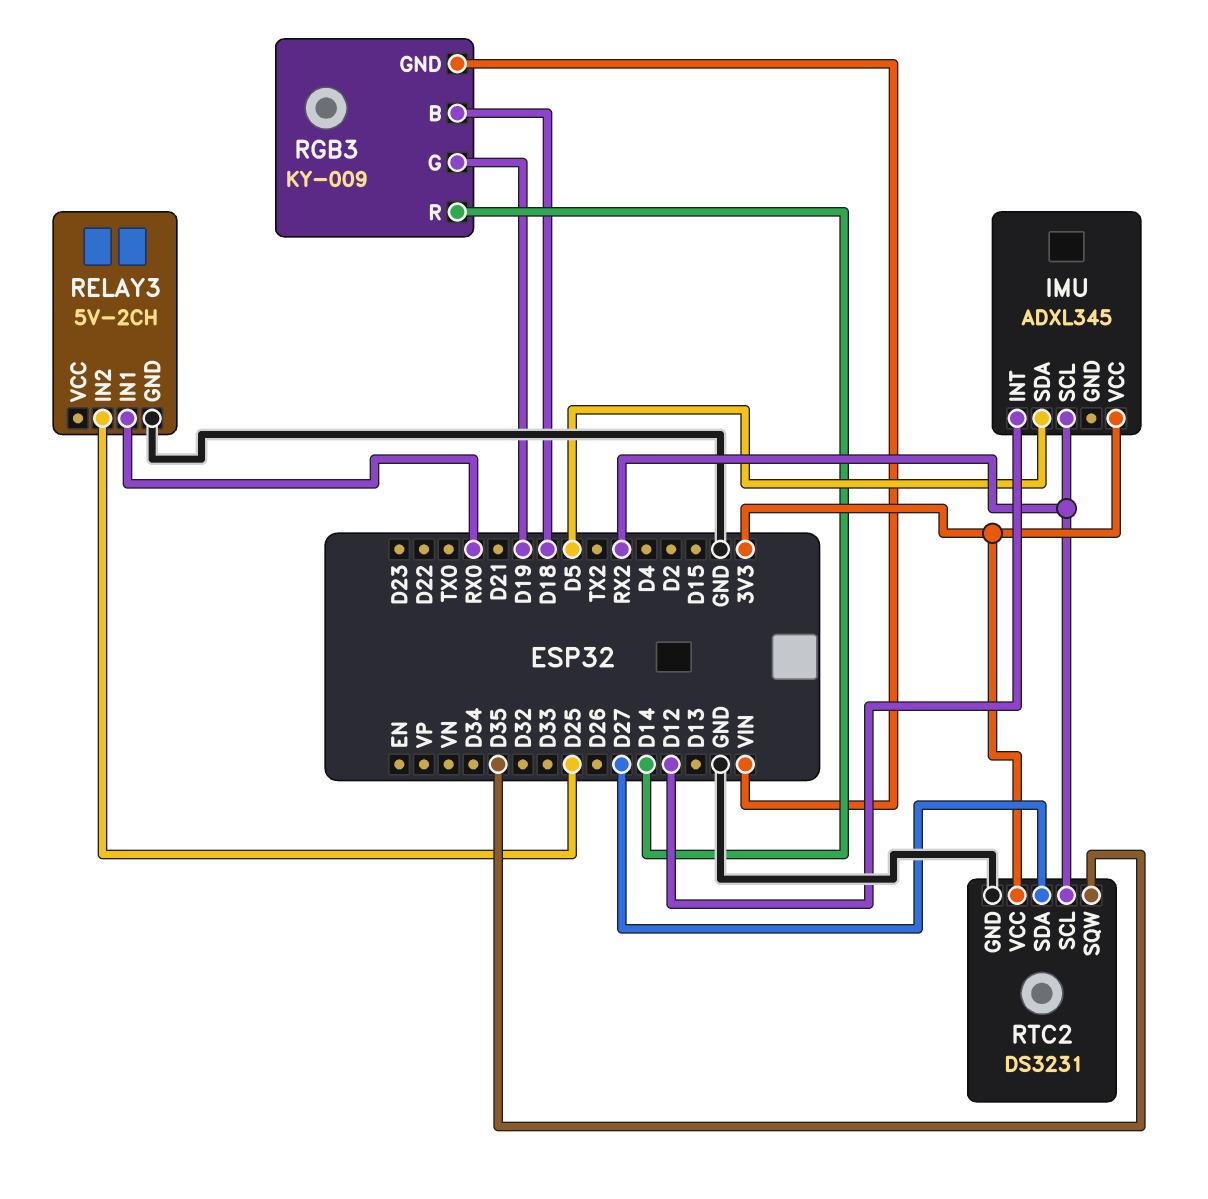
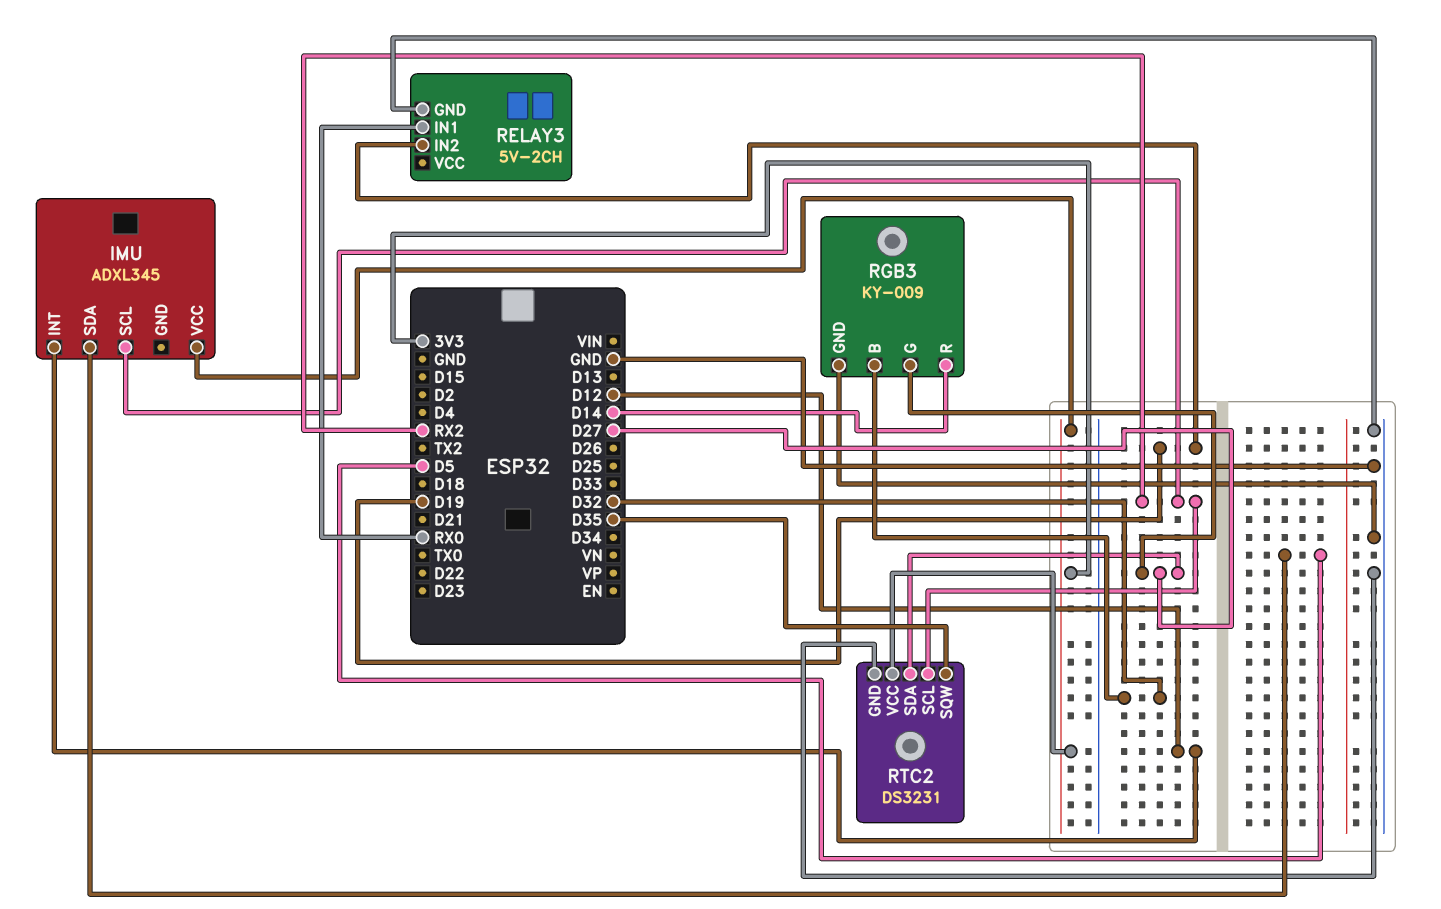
RELAY3 pin IN2: D25 -> D19
RGB3 pin B: D18 -> D32
RGB3 pin G: D19 -> D27
RGB3 pin GND: VIN -> GND

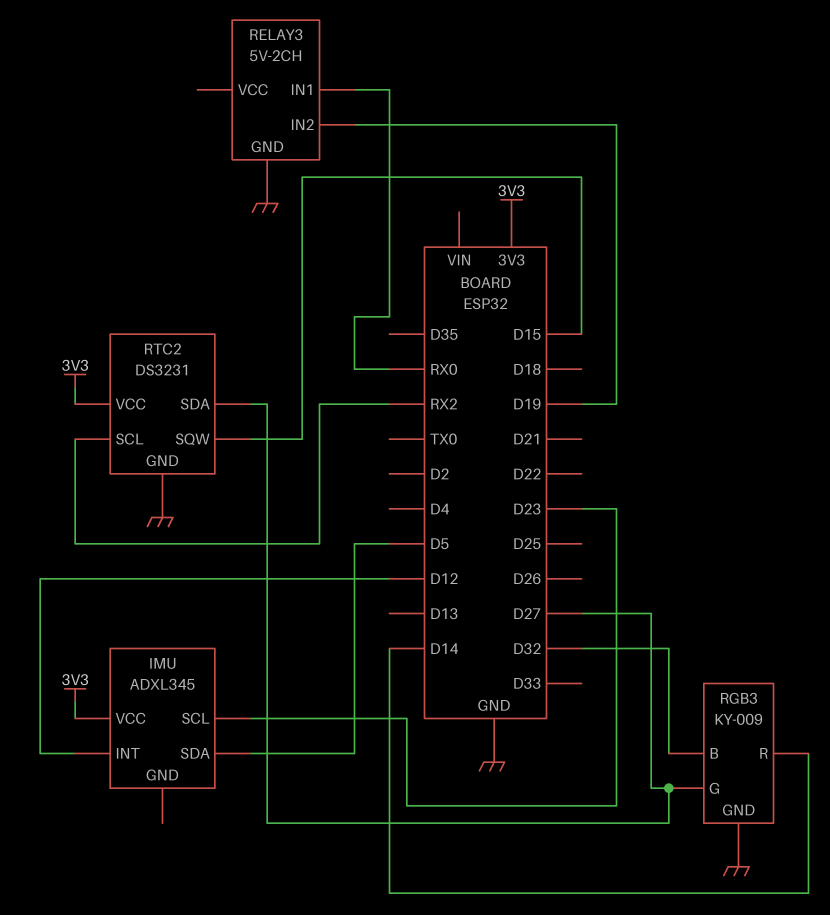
IMU pin SCL: RX2 -> D23
RTC2 pin SQW: D35 -> D15

